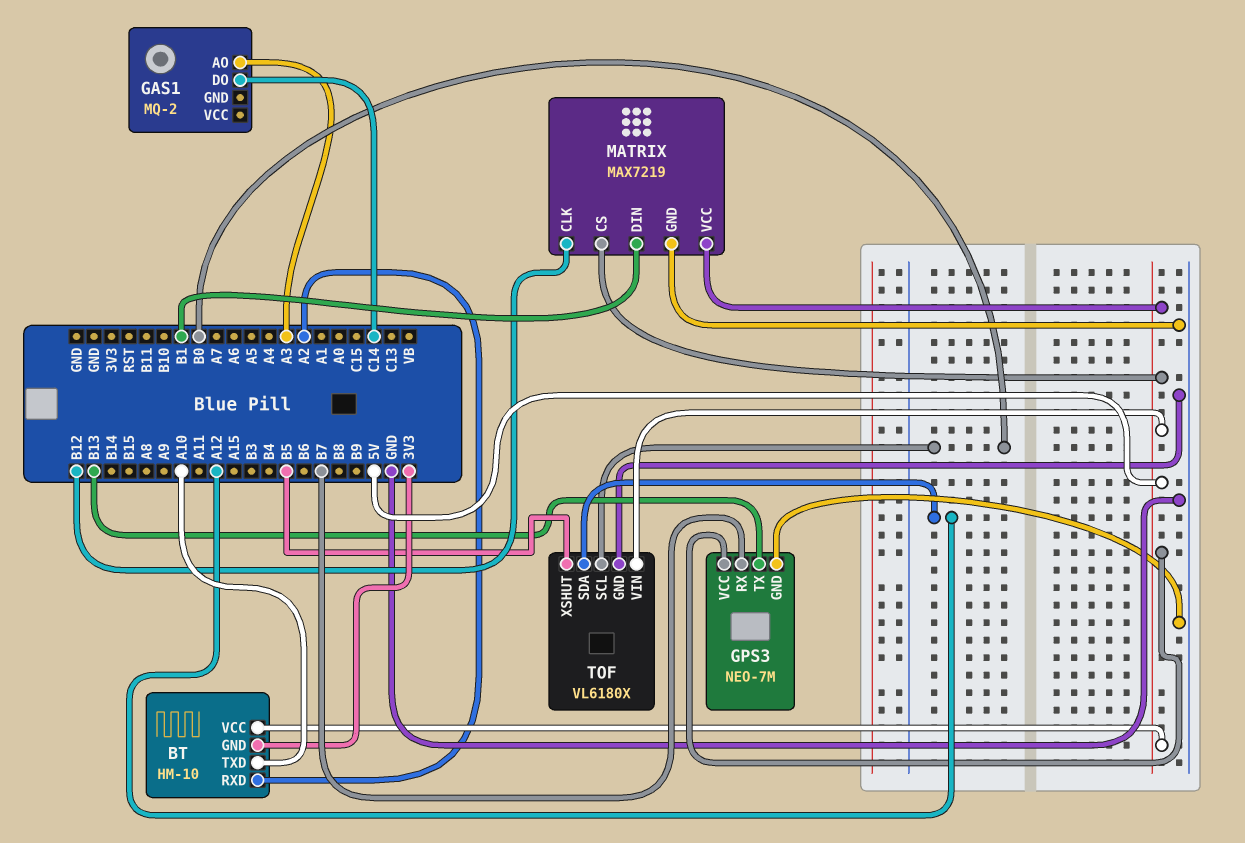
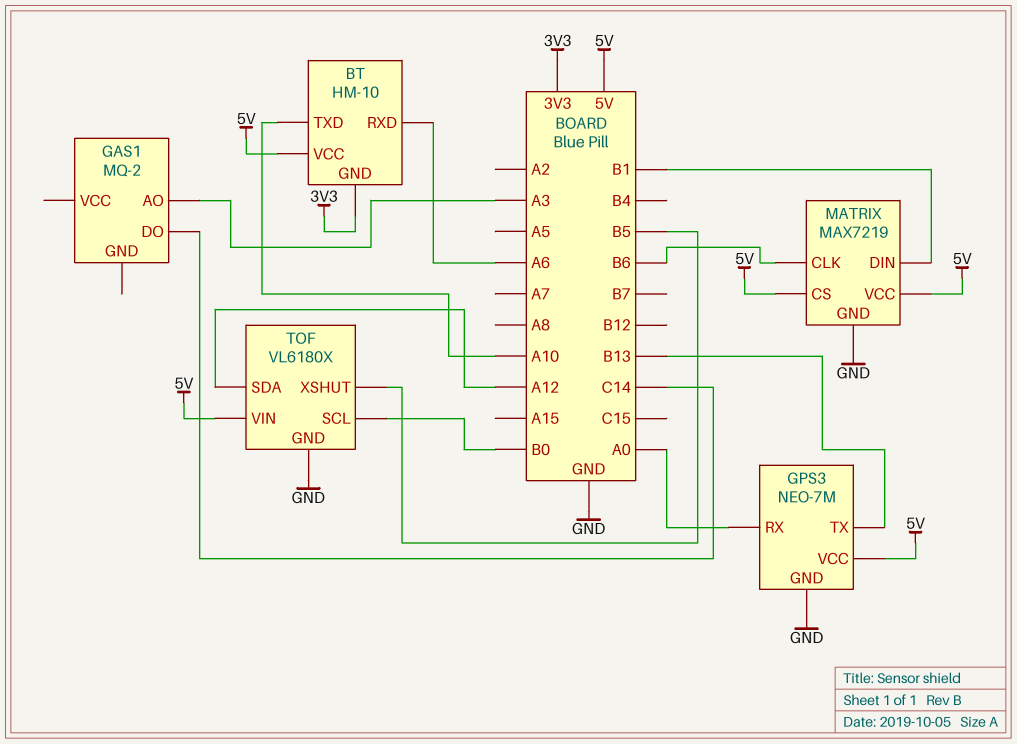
BT pin RXD: A2 -> A6
GPS3 pin RX: B7 -> A0
MATRIX pin CLK: B12 -> B6

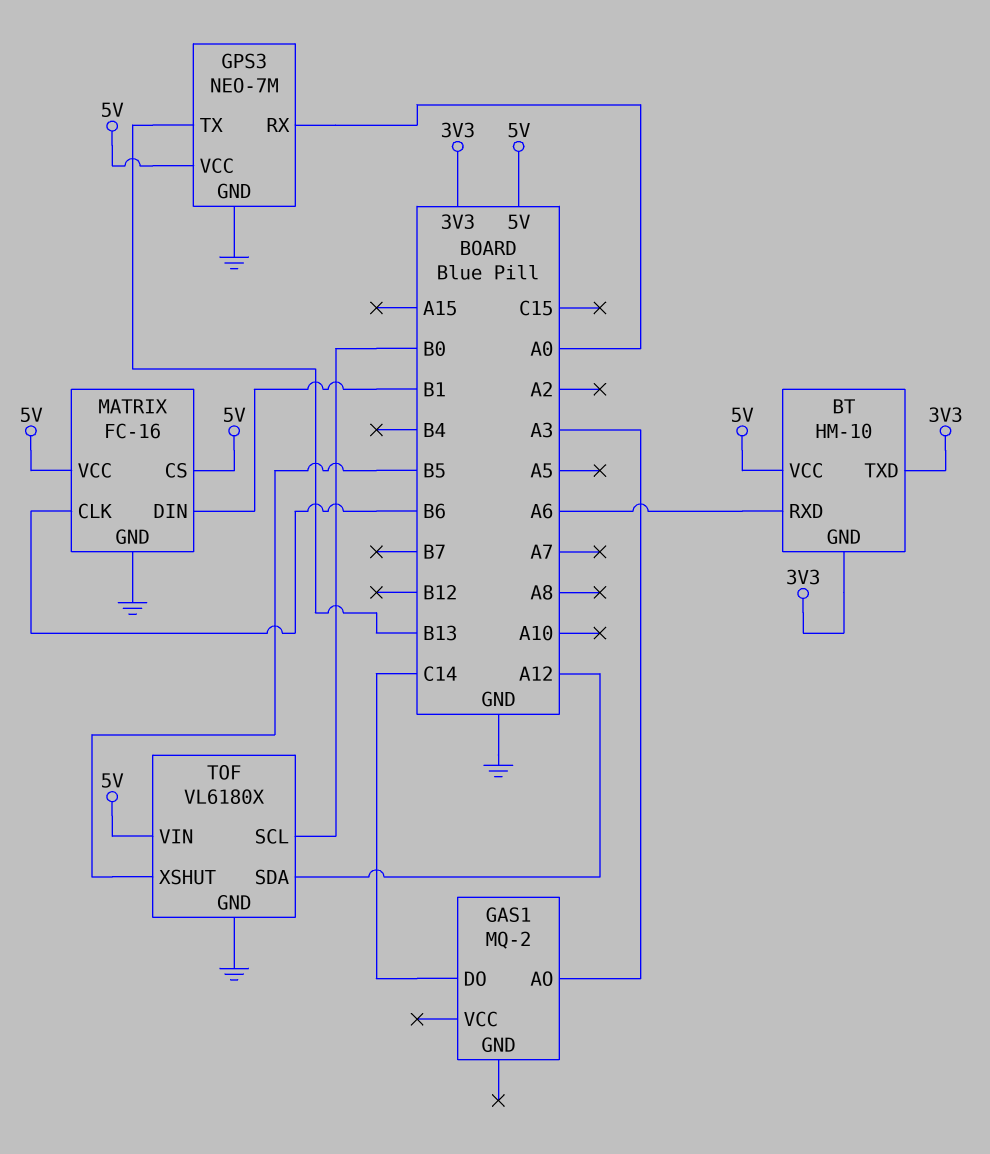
BT pin TXD: A10 -> 3V3
MATRIX: MAX7219 -> FC-16

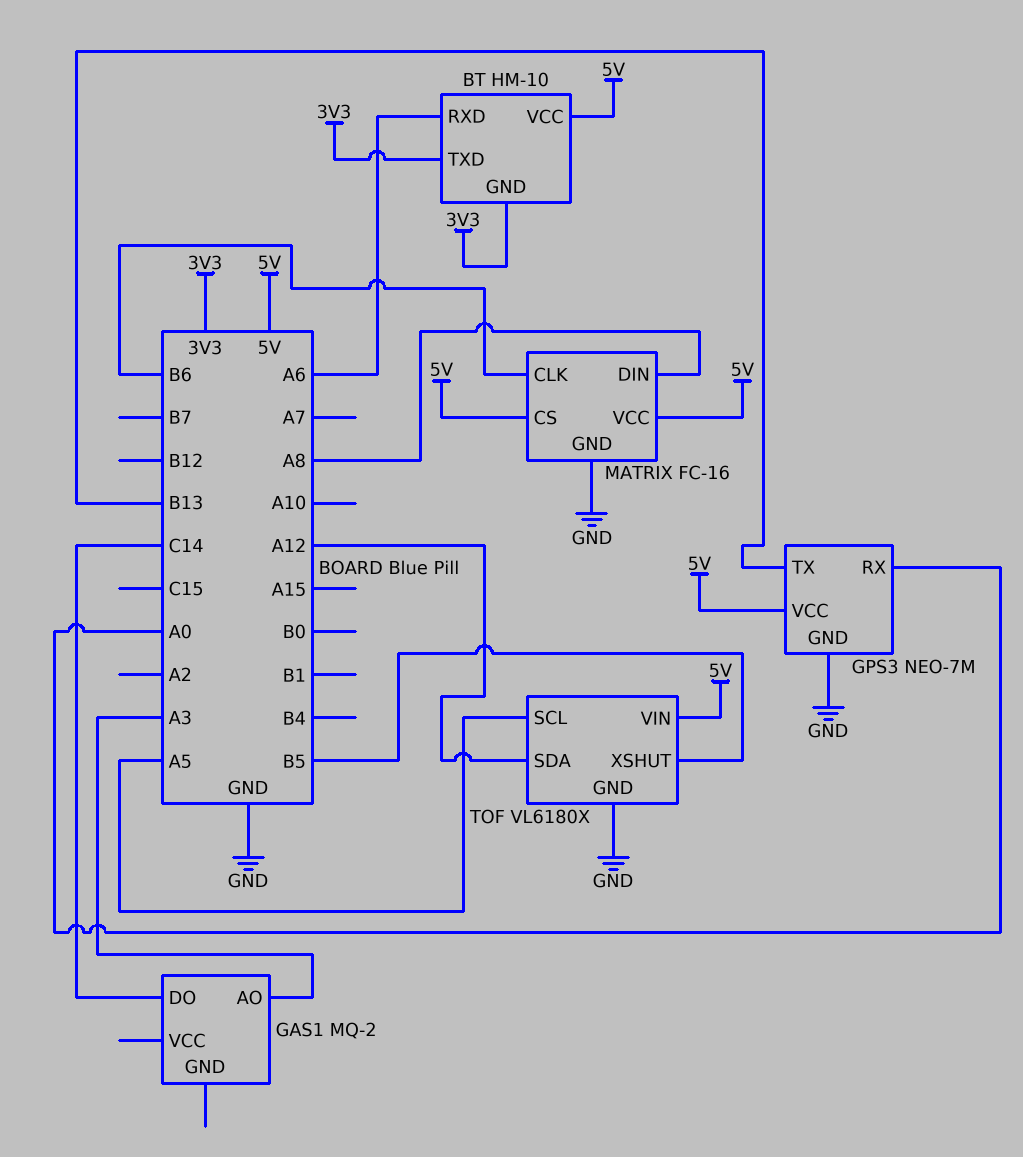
MATRIX pin DIN: B1 -> A8
TOF pin SCL: B0 -> A5

